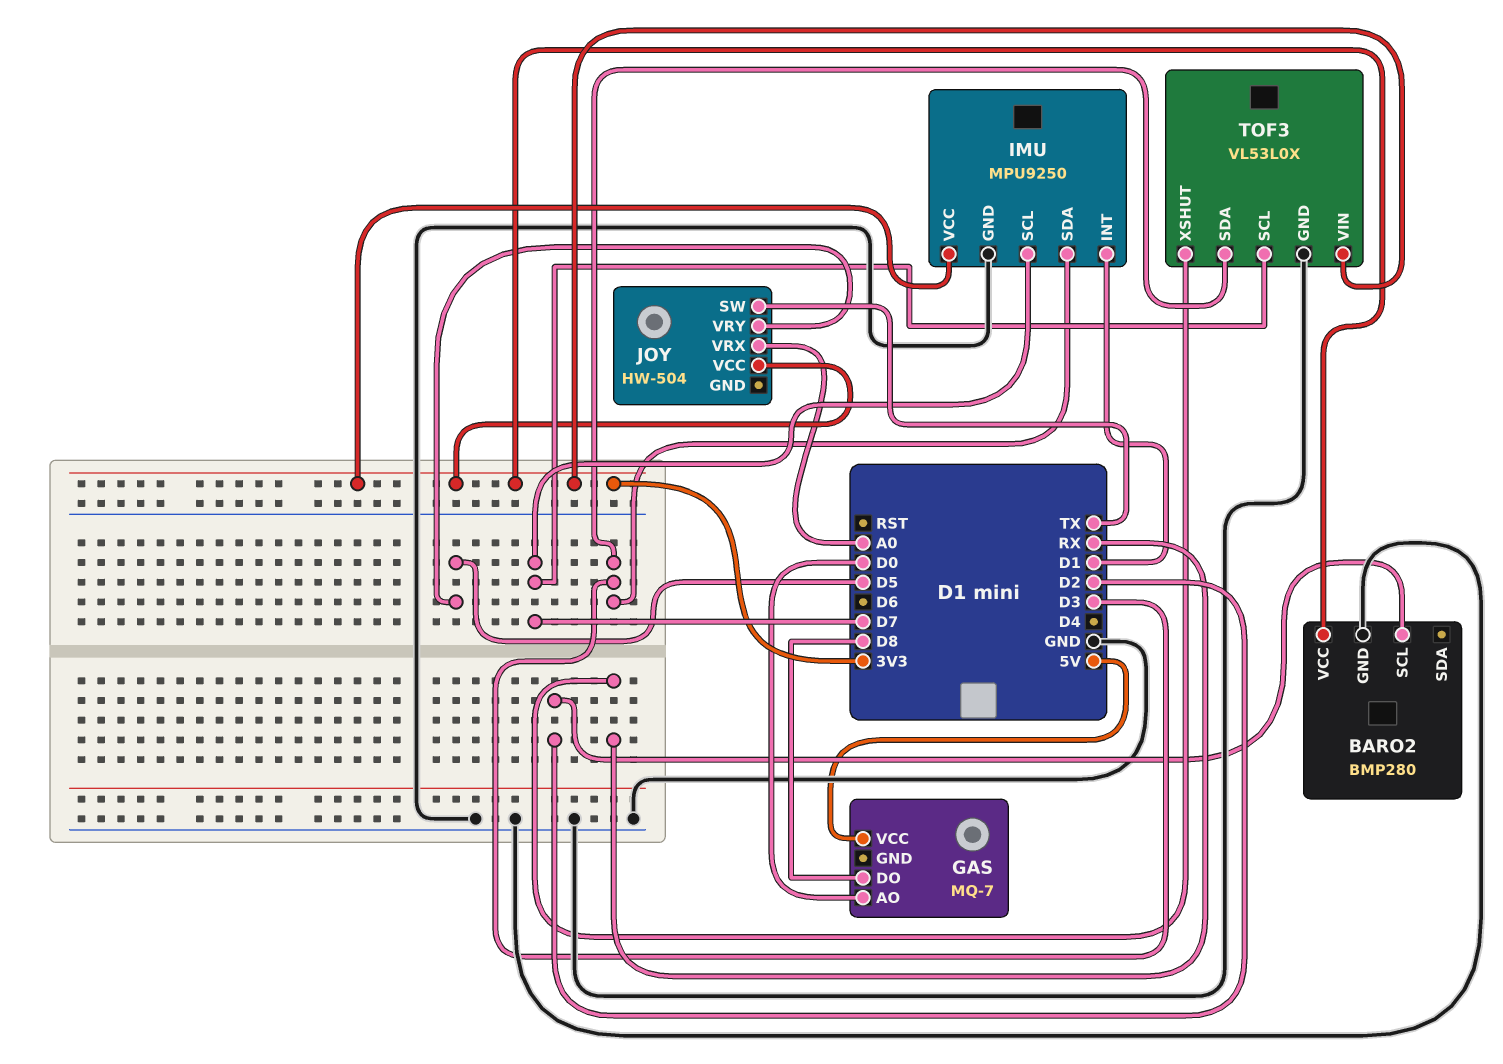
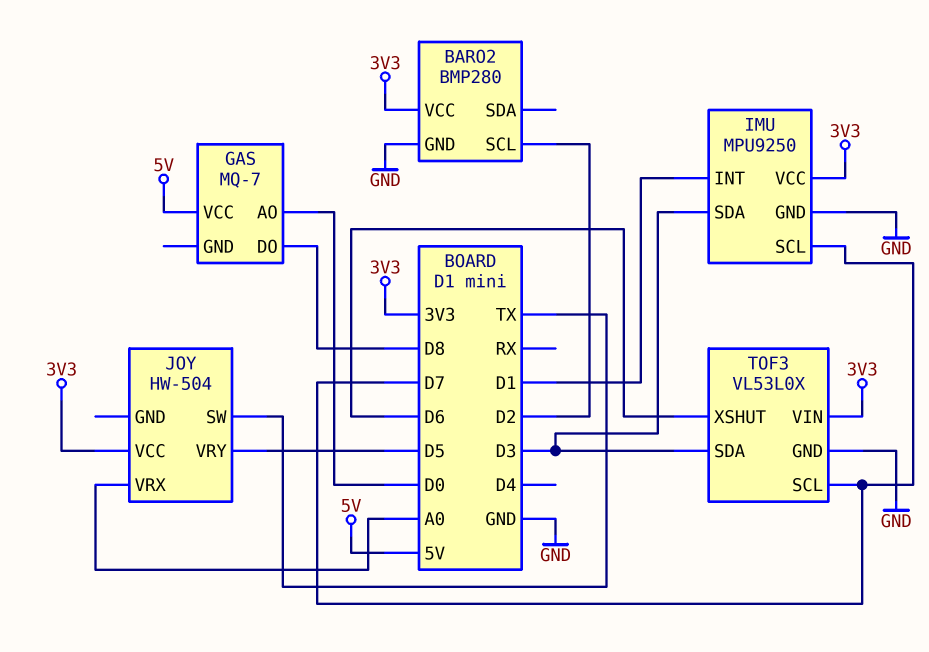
TOF3 pin XSHUT: RX -> D6

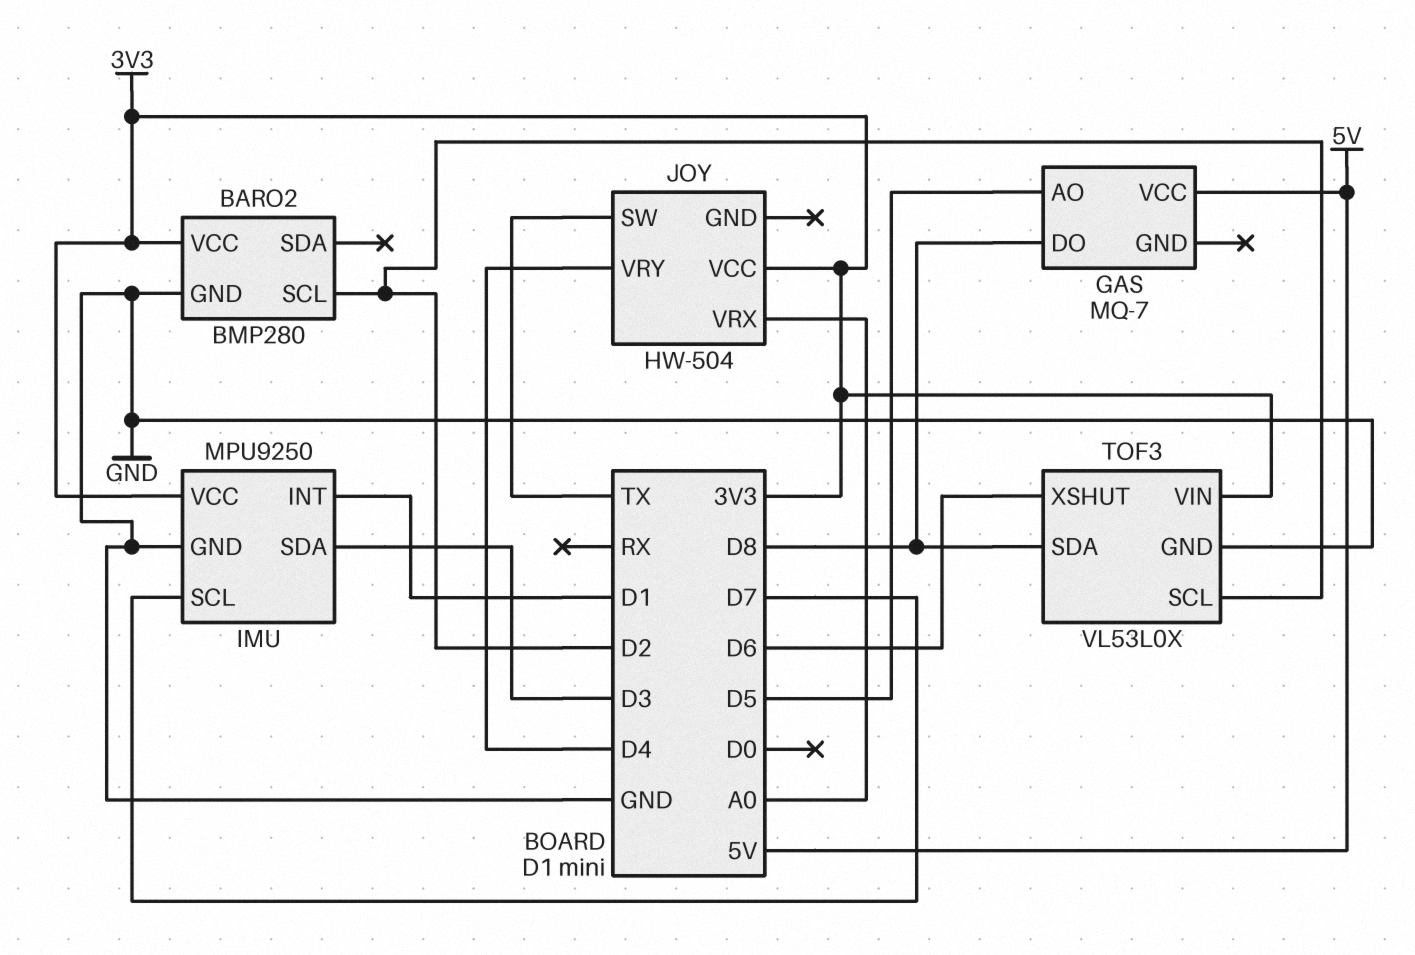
GAS pin AO: D0 -> D5
JOY pin VRY: D5 -> D4
TOF3 pin SCL: D7 -> D2
TOF3 pin SDA: D3 -> D8

